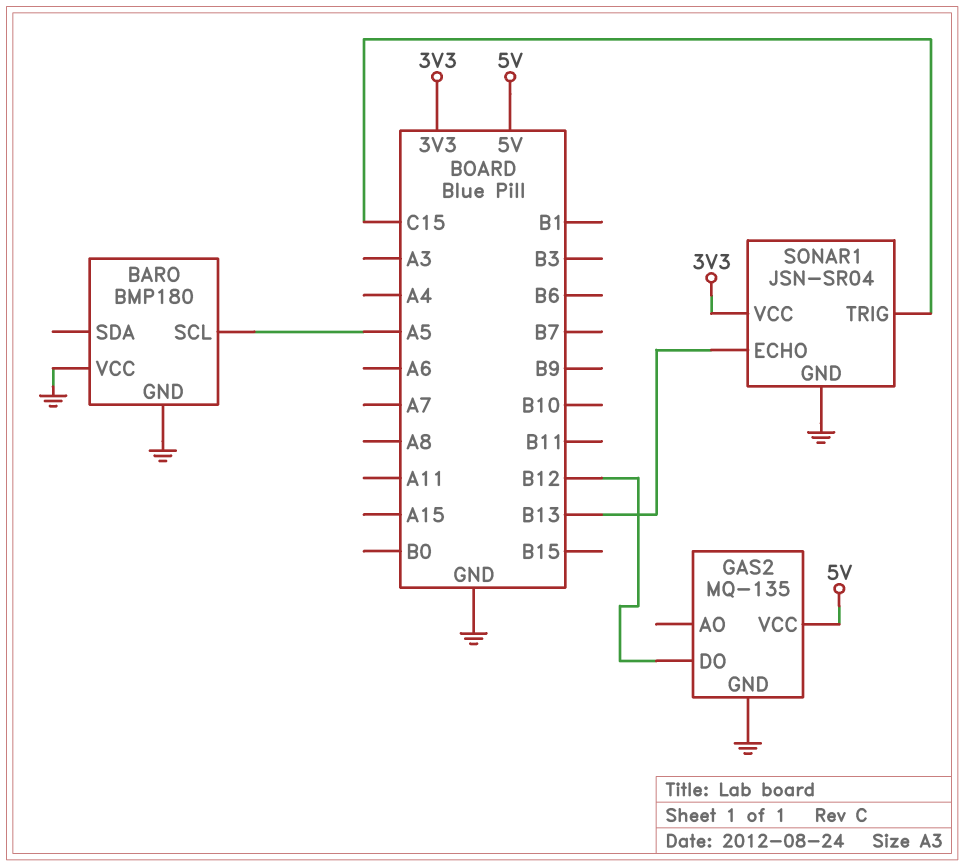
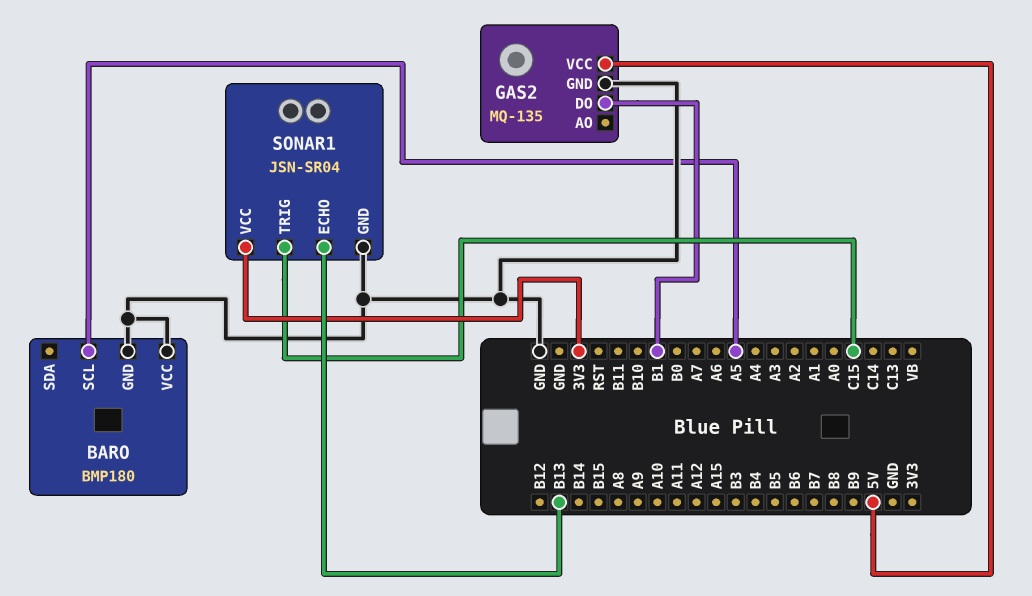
GAS2 pin DO: B12 -> B1

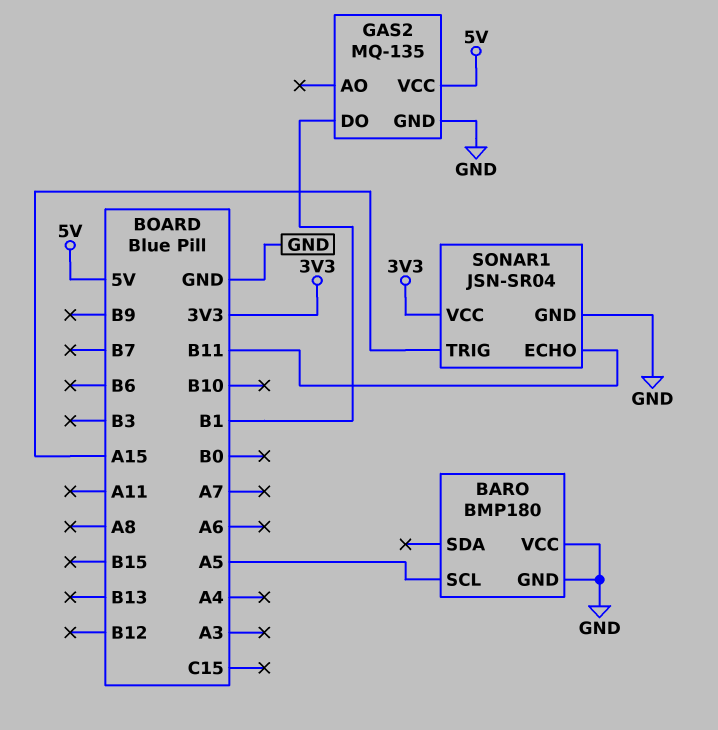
SONAR1 pin ECHO: B13 -> B11
SONAR1 pin TRIG: C15 -> A15

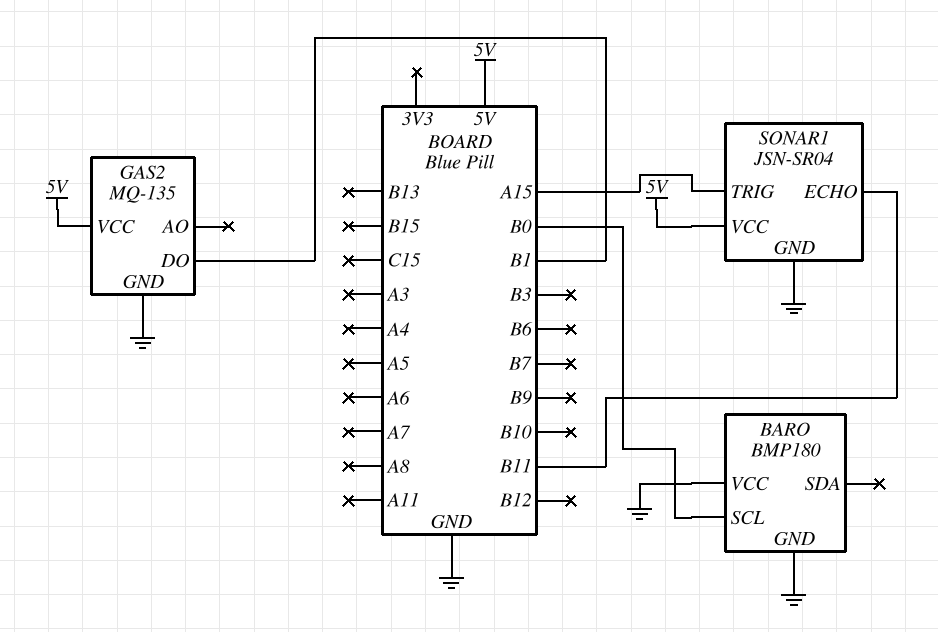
BARO pin SCL: A5 -> B0
SONAR1 pin VCC: 3V3 -> 5V

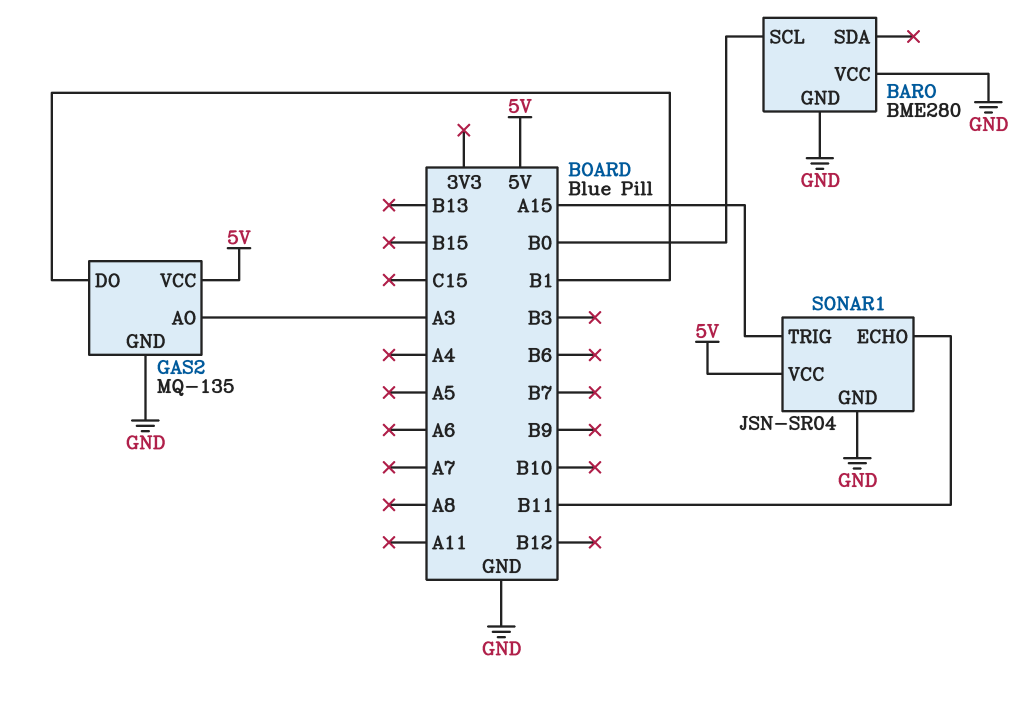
BARO: BMP180 -> BME280
GAS2 pin AO: none -> A3

